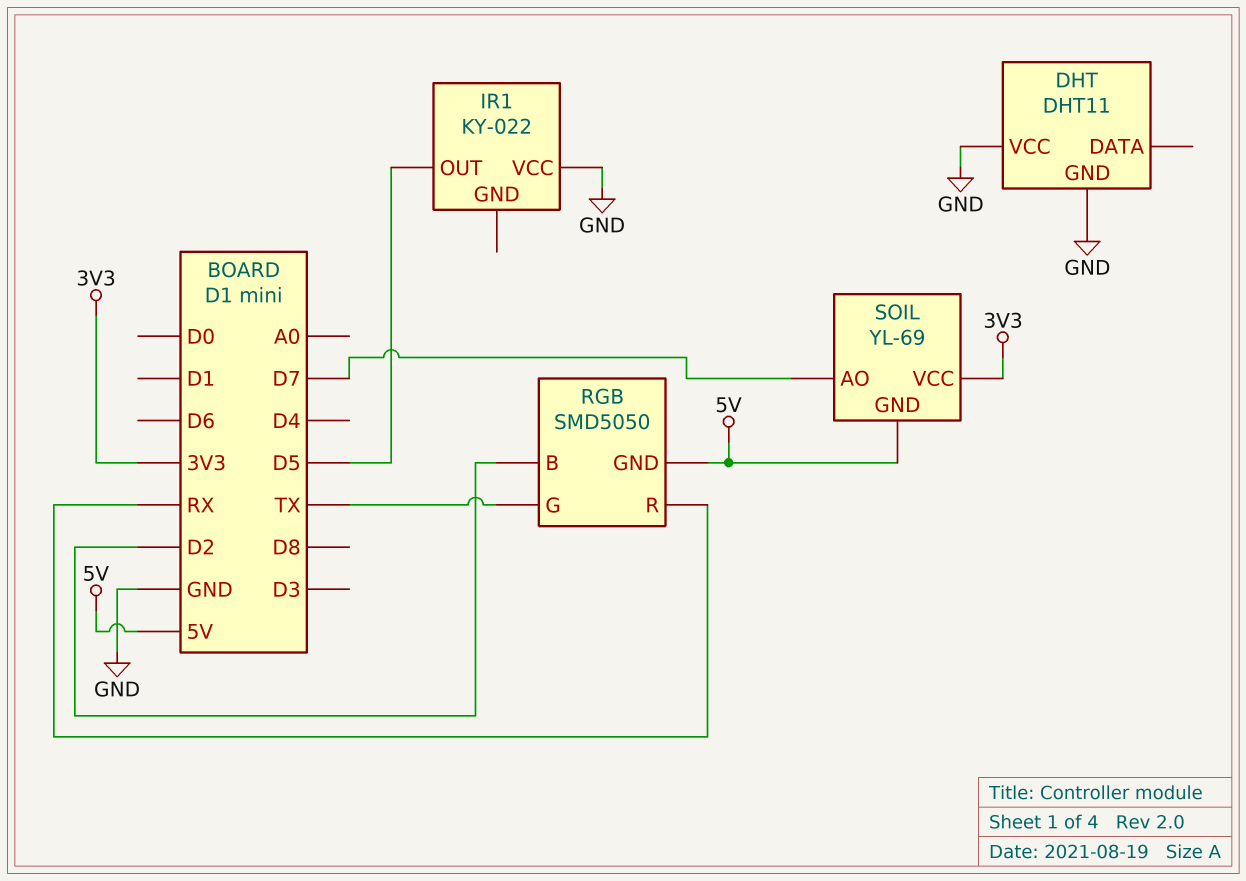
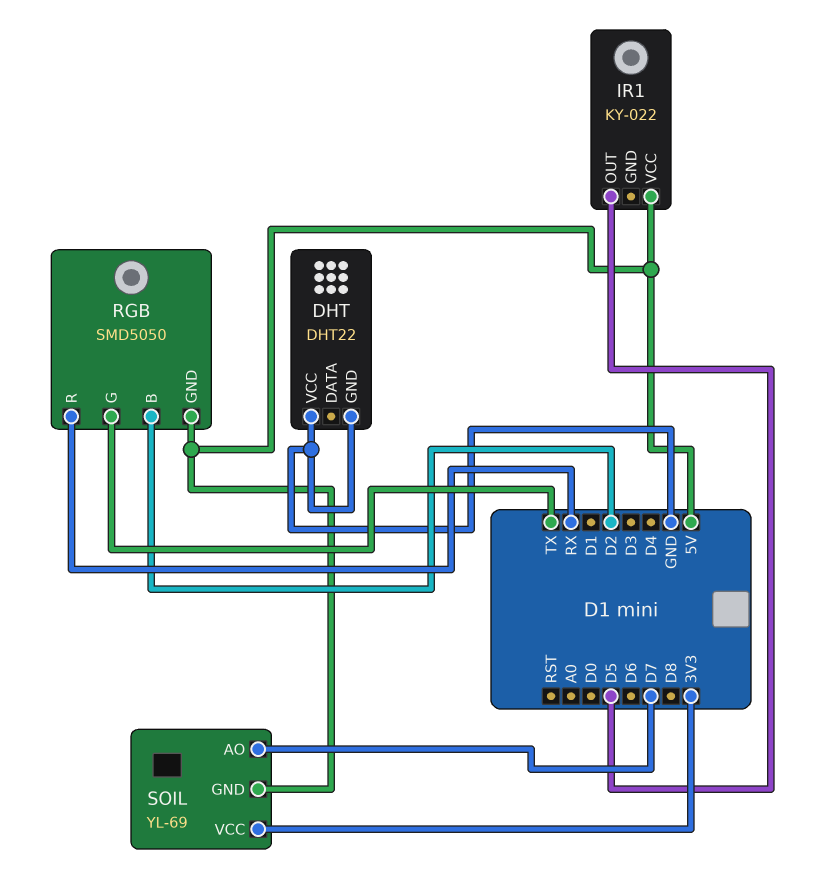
DHT: DHT11 -> DHT22
IR1 pin VCC: GND -> 5V

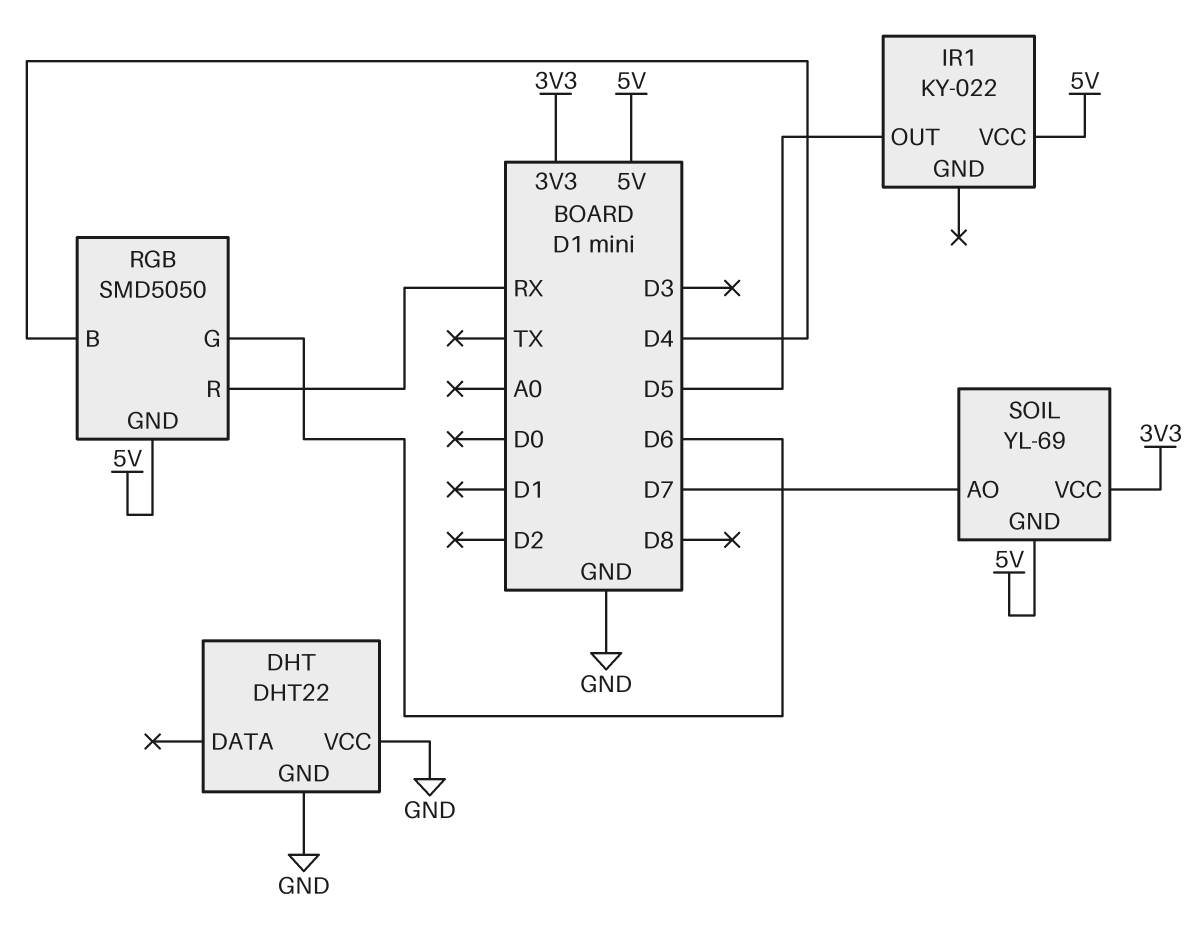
RGB pin B: D2 -> D4
RGB pin G: TX -> D6

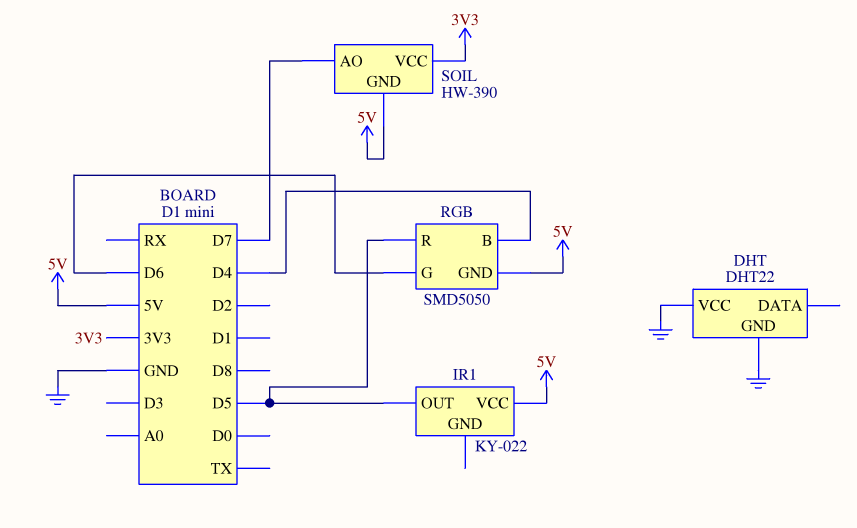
RGB pin R: RX -> D5
SOIL: YL-69 -> HW-390

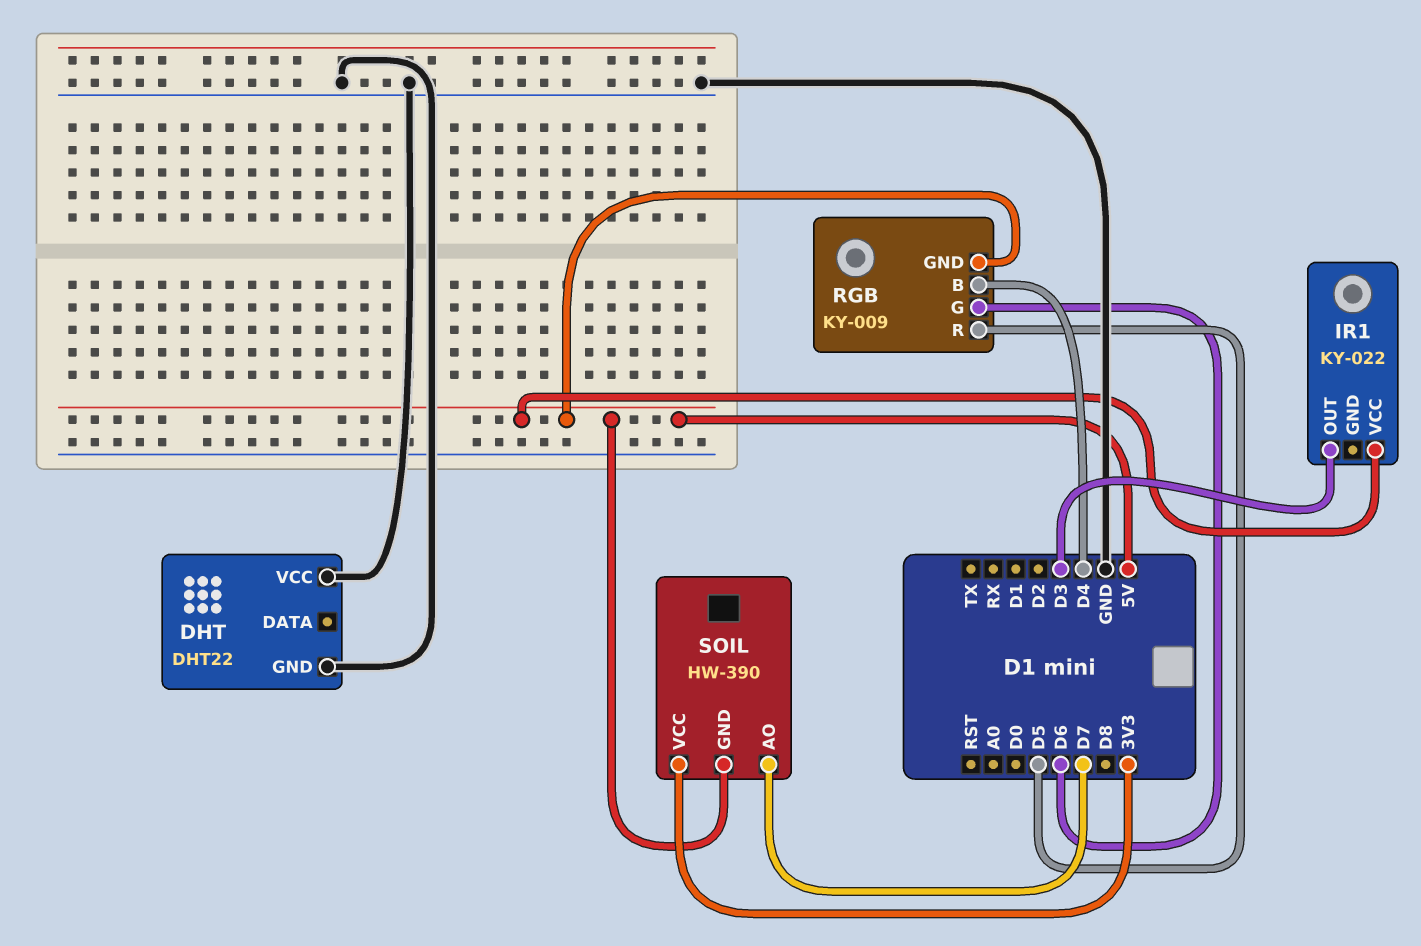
IR1 pin OUT: D5 -> D3
RGB: SMD5050 -> KY-009

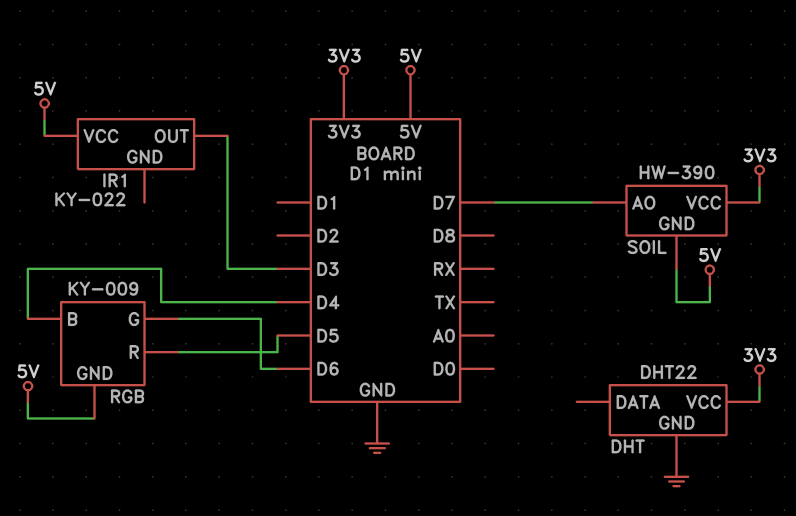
DHT pin VCC: GND -> 3V3

